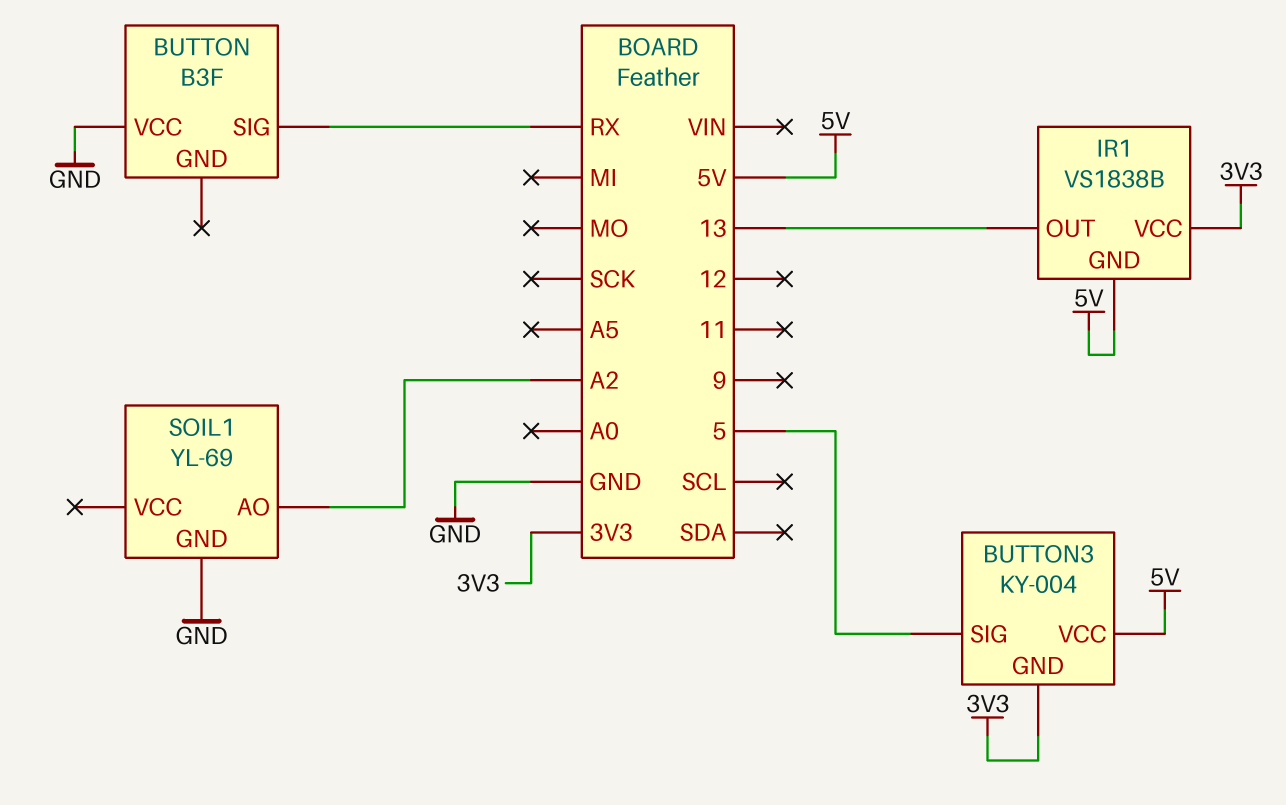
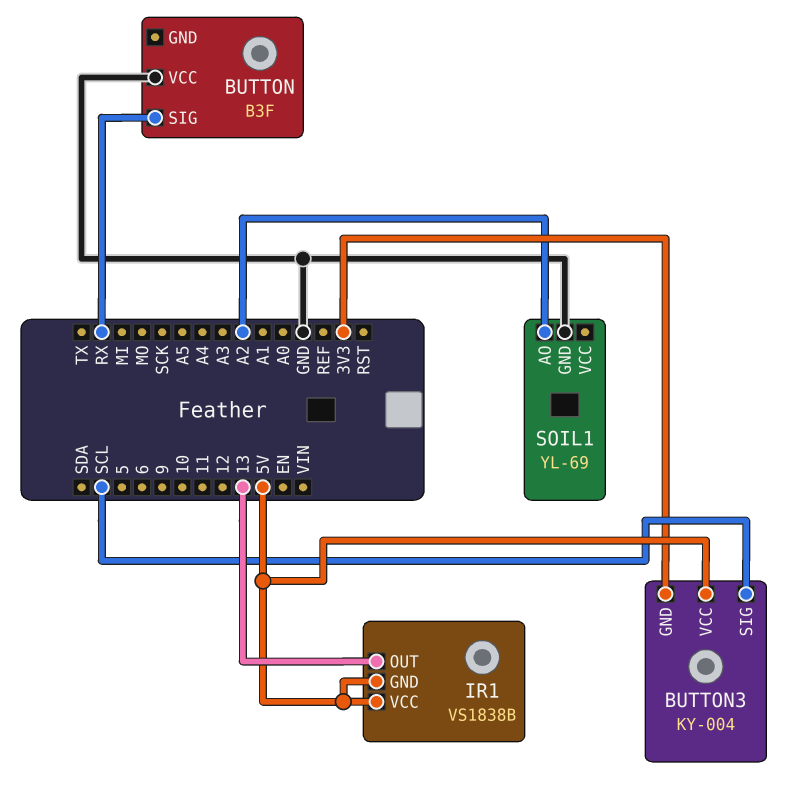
BUTTON3 pin SIG: 5 -> SCL
IR1 pin VCC: 3V3 -> 5V

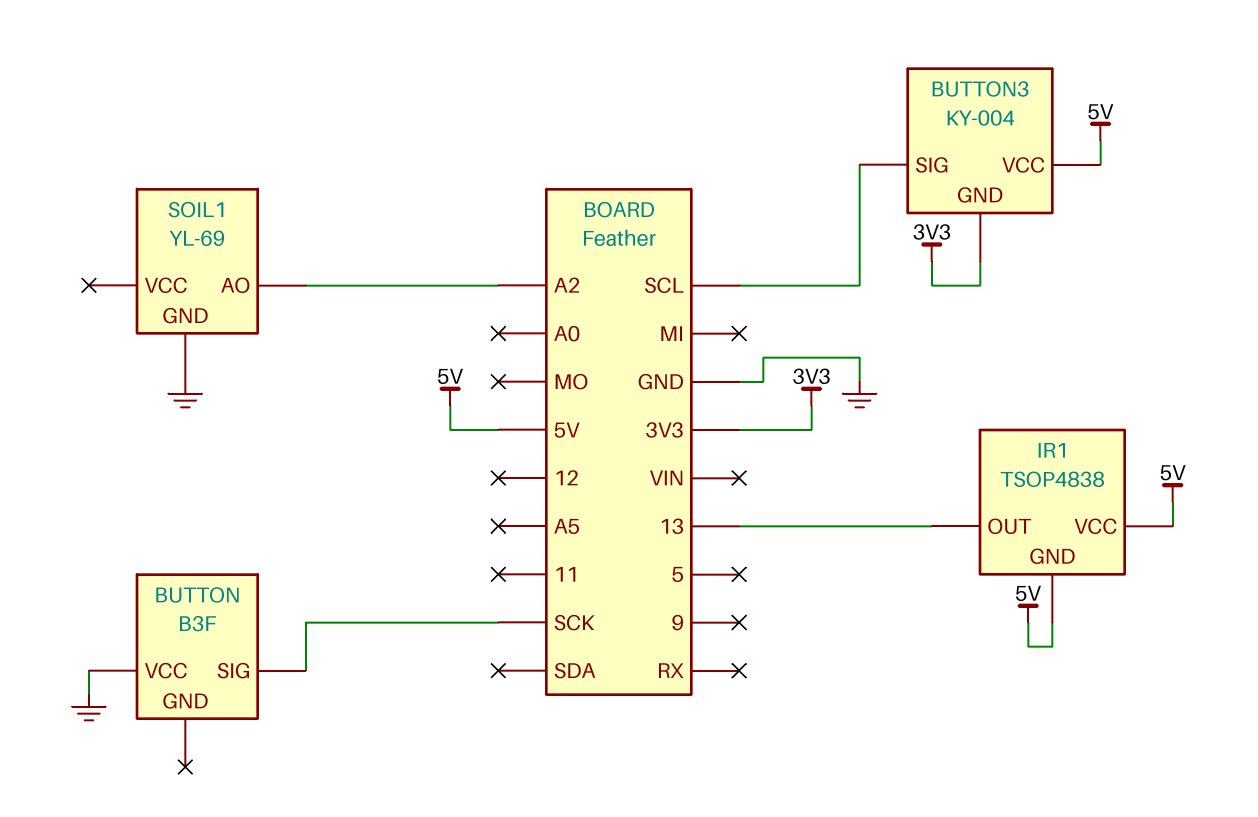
BUTTON pin SIG: RX -> SCK
IR1: VS1838B -> TSOP4838

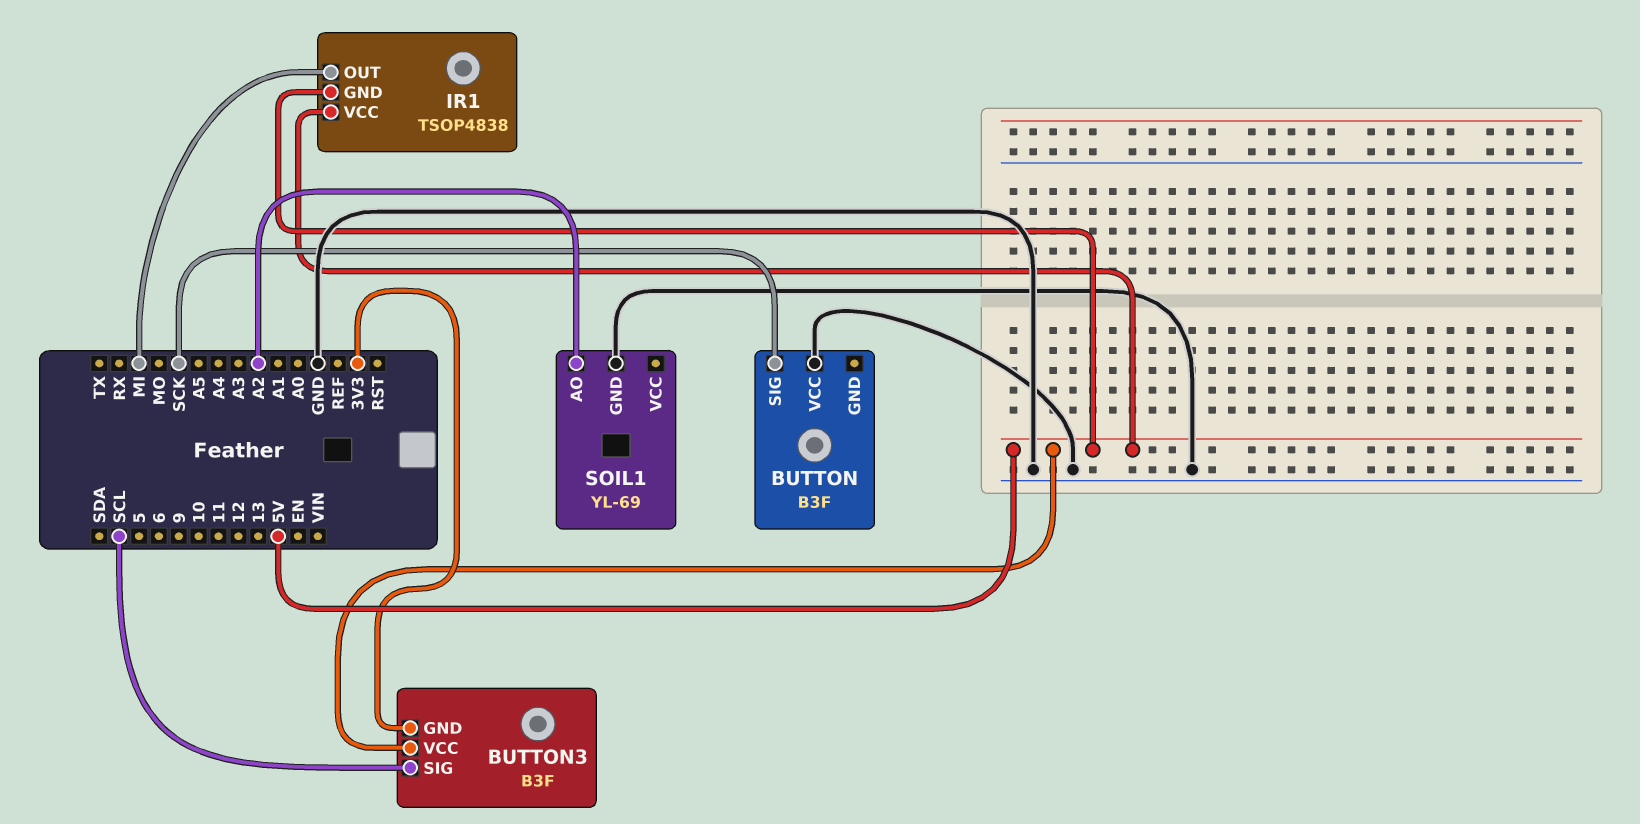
BUTTON3: KY-004 -> B3F
IR1 pin OUT: 13 -> MI

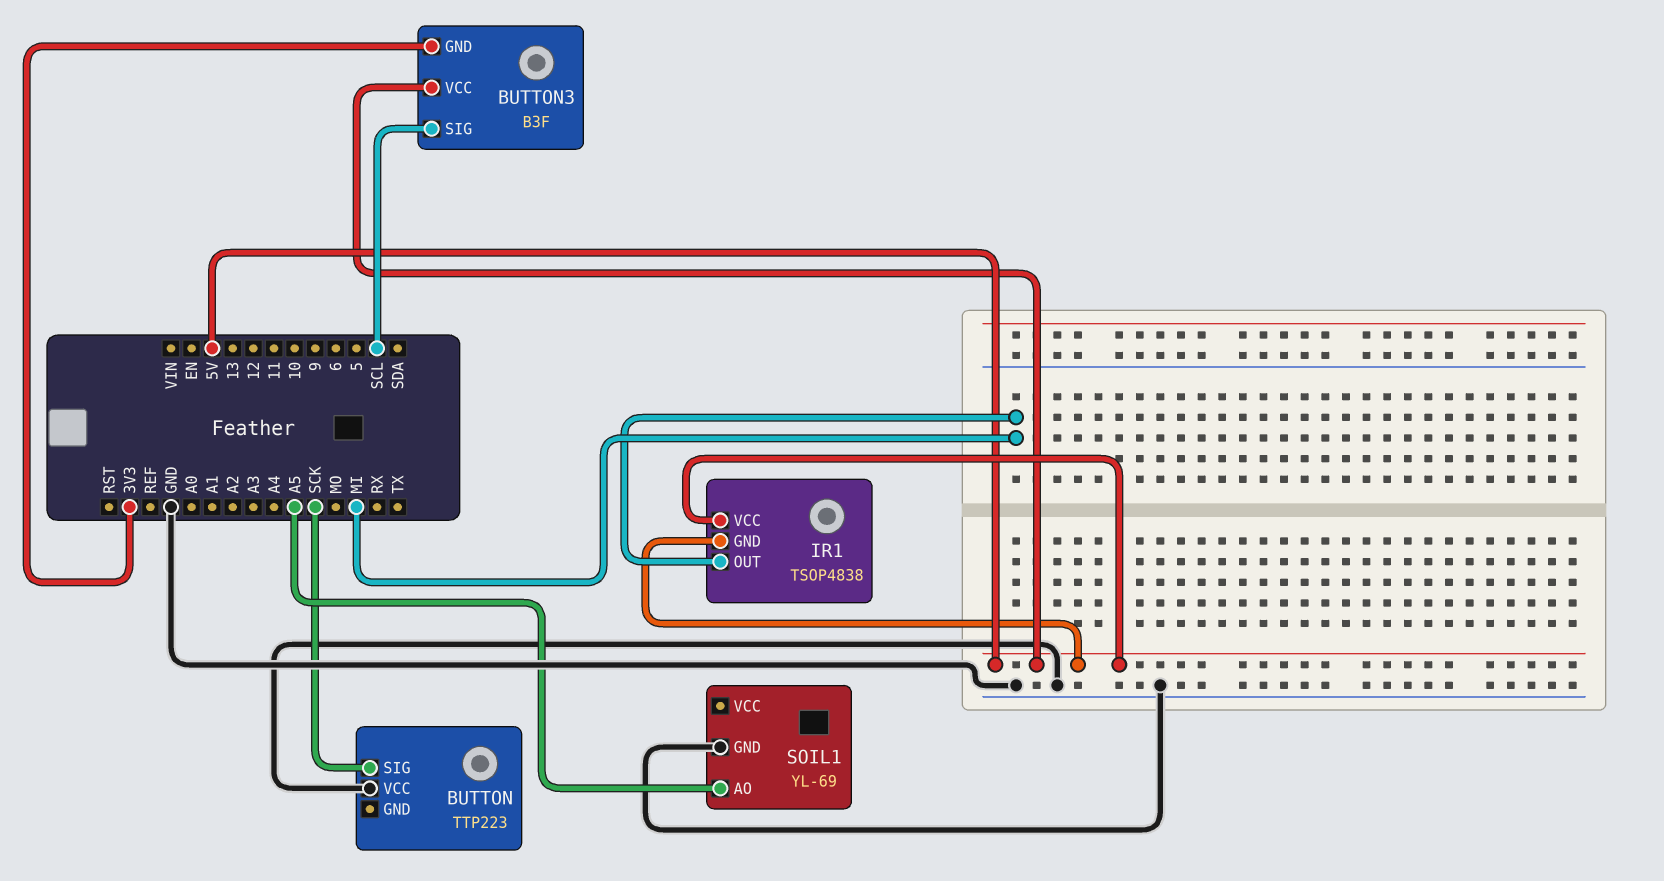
BUTTON: B3F -> TTP223
SOIL1 pin AO: A2 -> A5

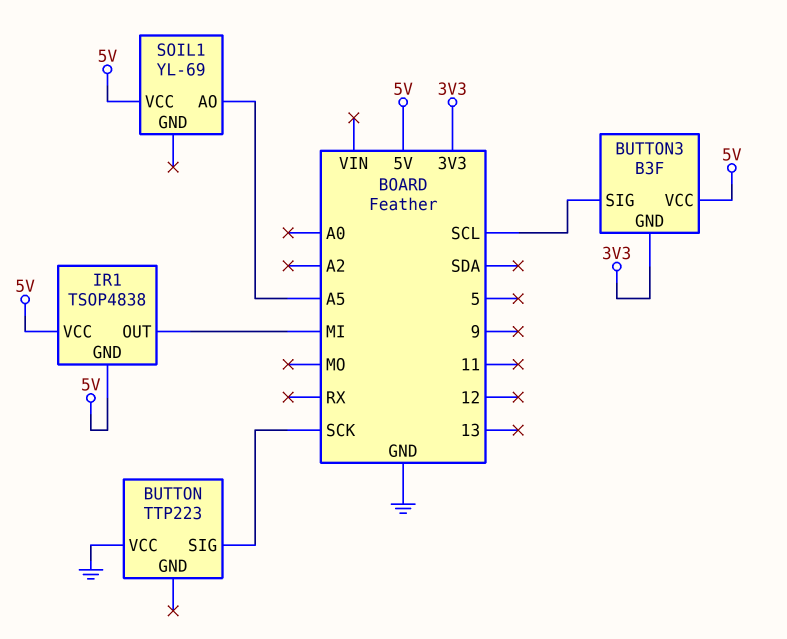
SOIL1 pin GND: GND -> none
SOIL1 pin VCC: none -> 5V

